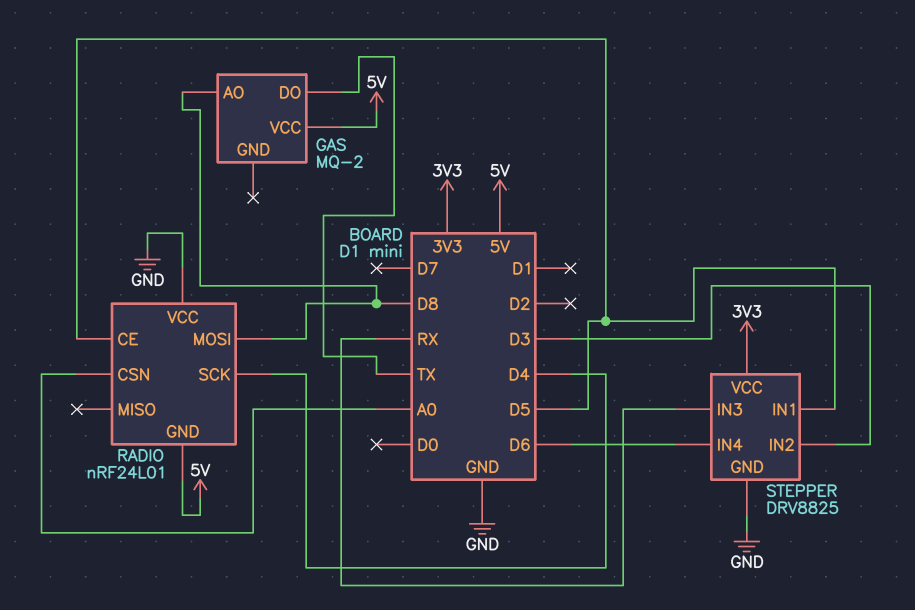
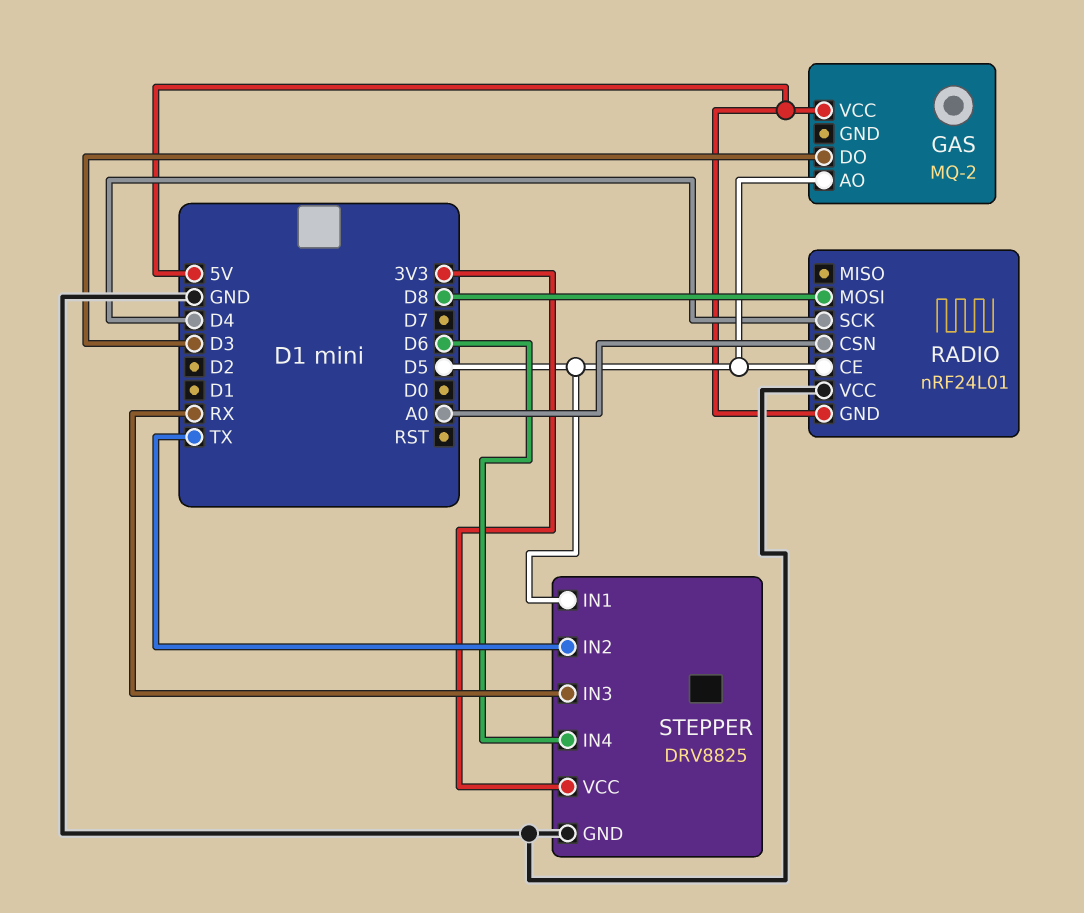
GAS pin AO: D8 -> D5
GAS pin DO: TX -> D3
STEPPER pin IN2: D3 -> TX

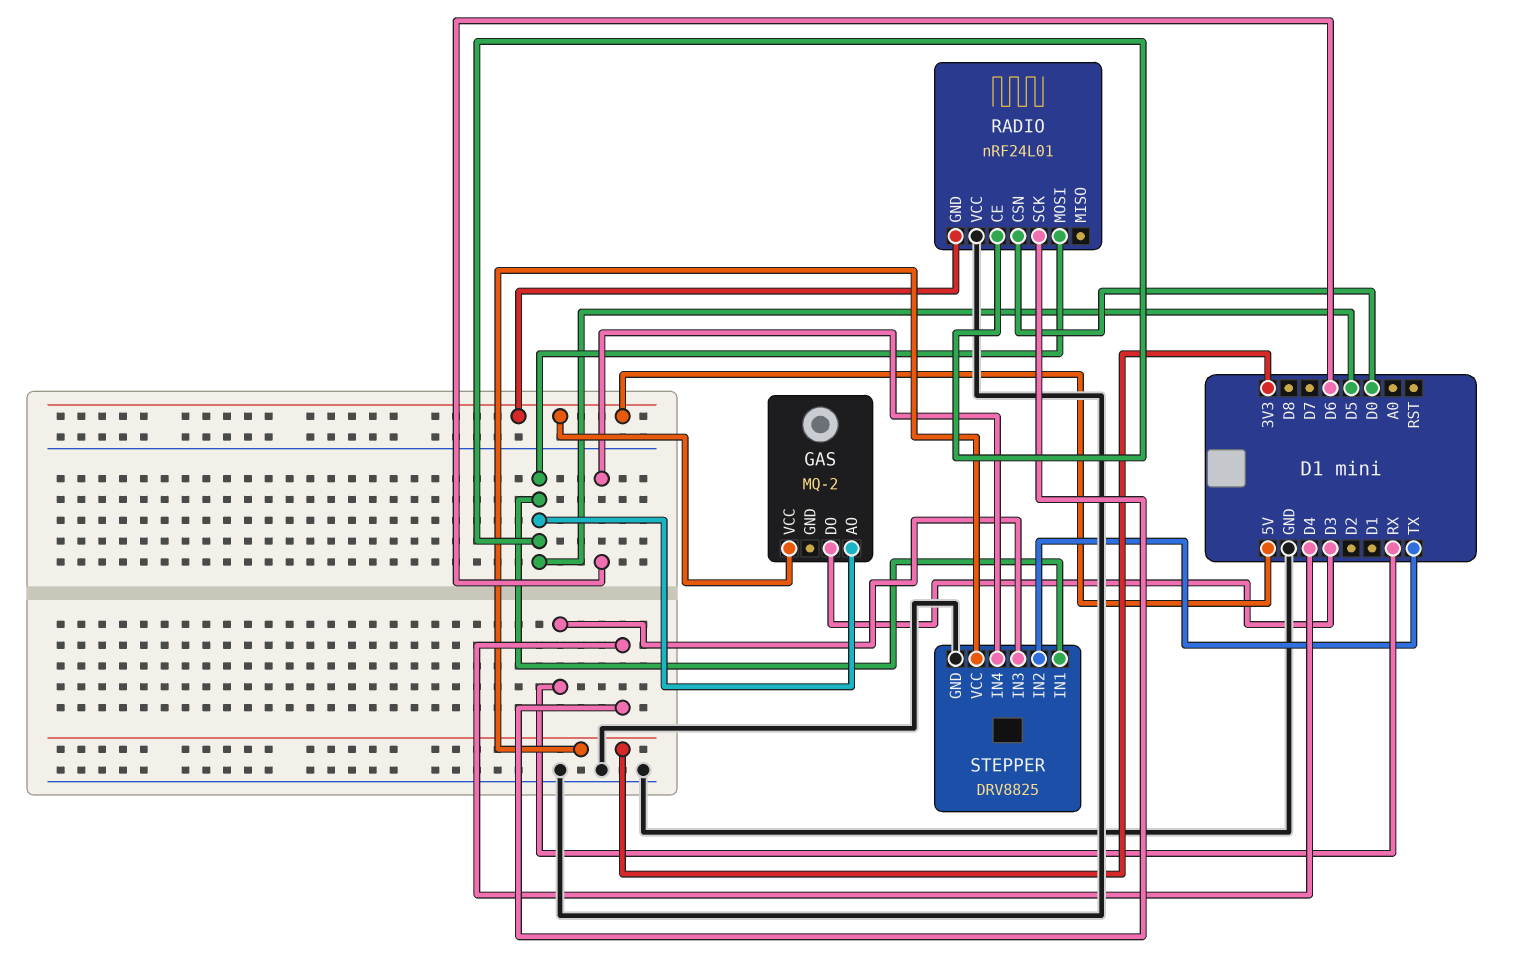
RADIO pin CSN: A0 -> D0
RADIO pin MOSI: D8 -> D5

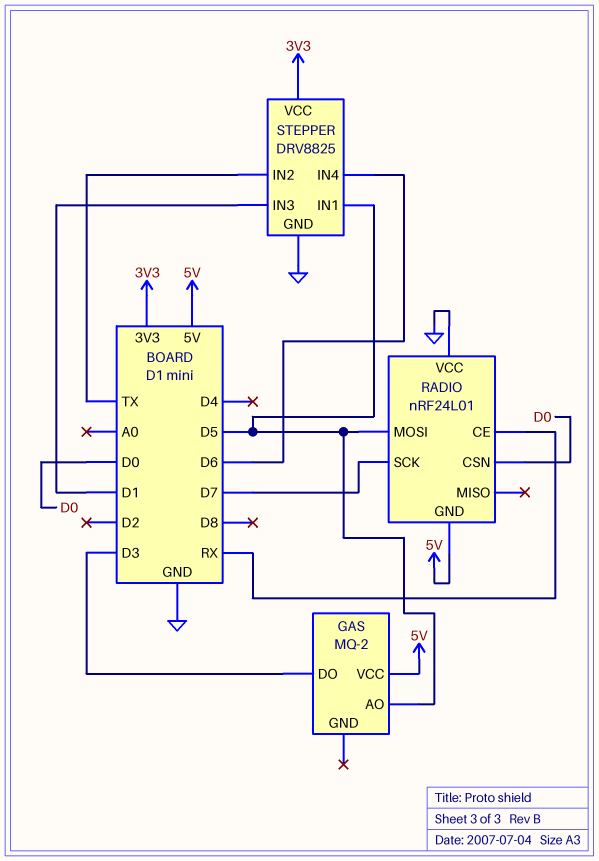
RADIO pin CE: D5 -> RX
RADIO pin SCK: D4 -> D7
STEPPER pin IN3: RX -> D1

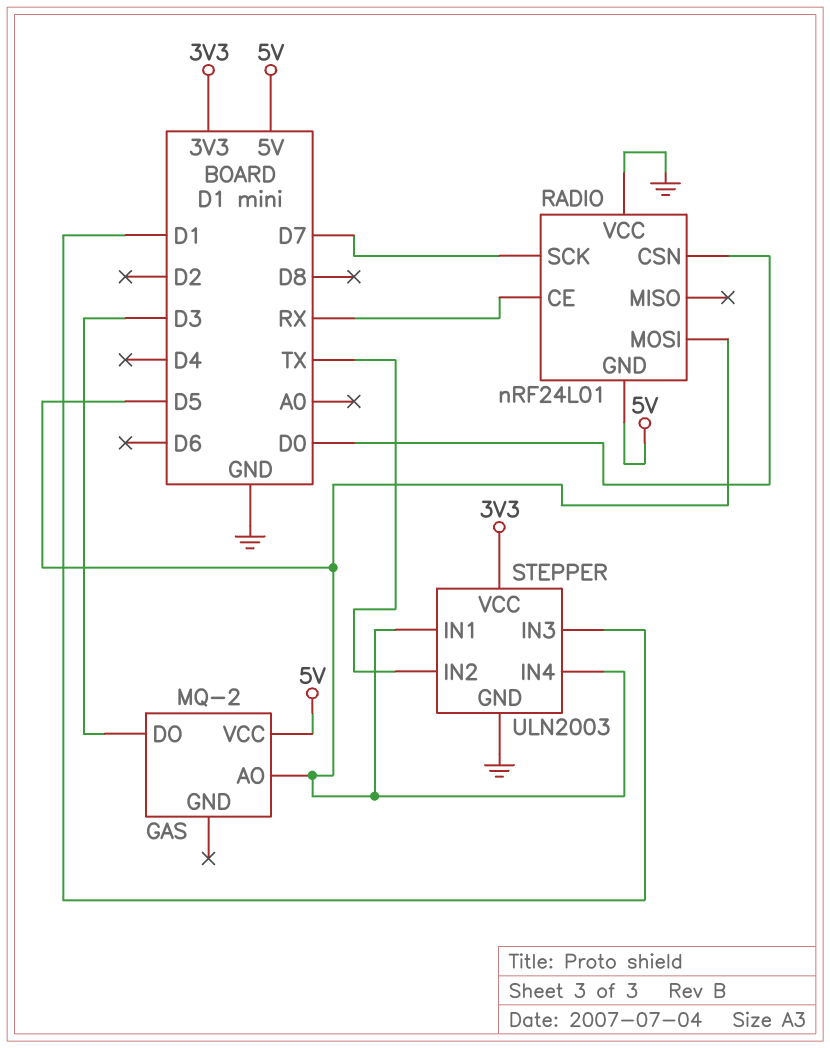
STEPPER: DRV8825 -> ULN2003
STEPPER pin IN4: D6 -> D5

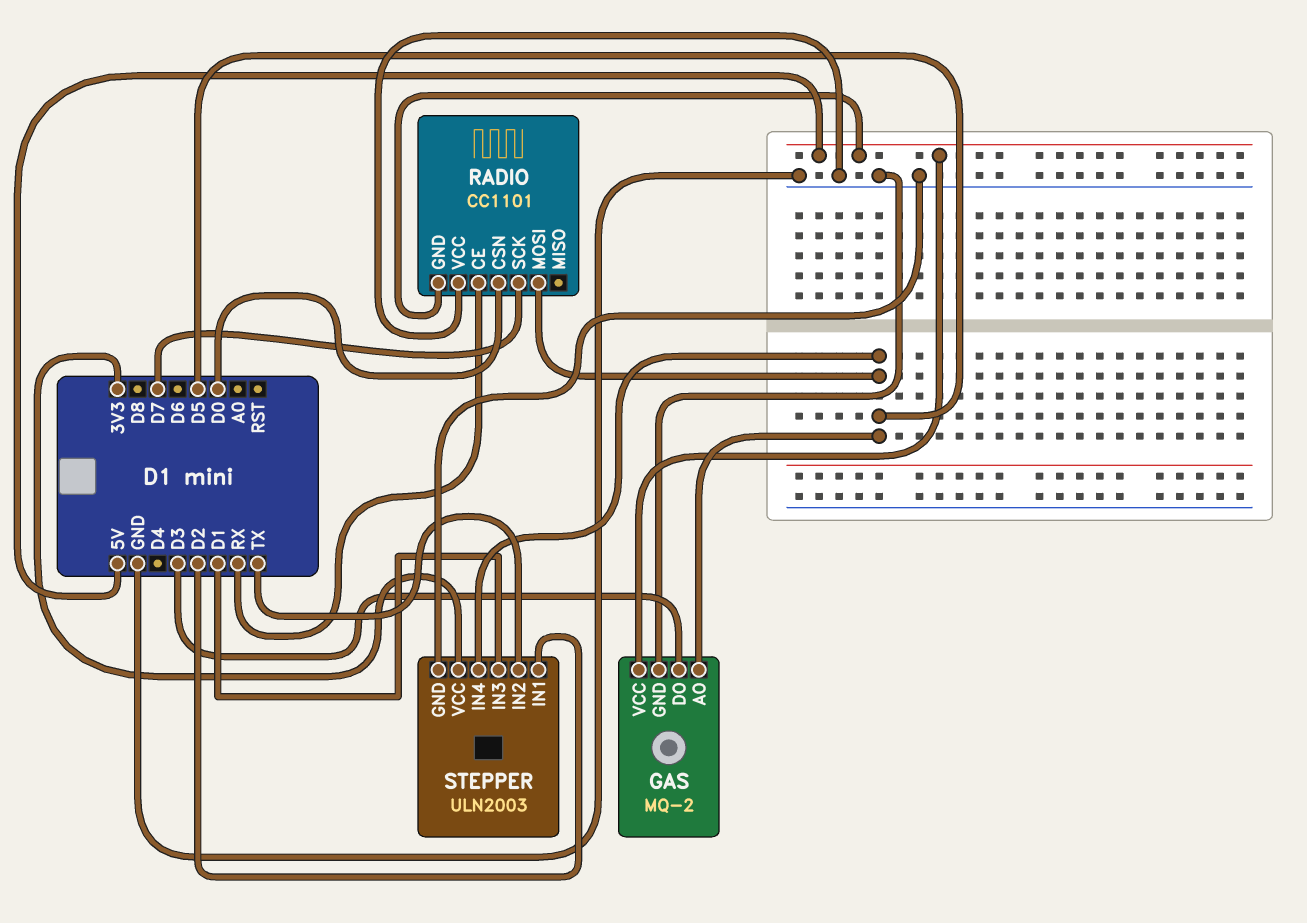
GAS pin GND: none -> GND
RADIO: nRF24L01 -> CC1101
STEPPER pin IN1: D5 -> D2

